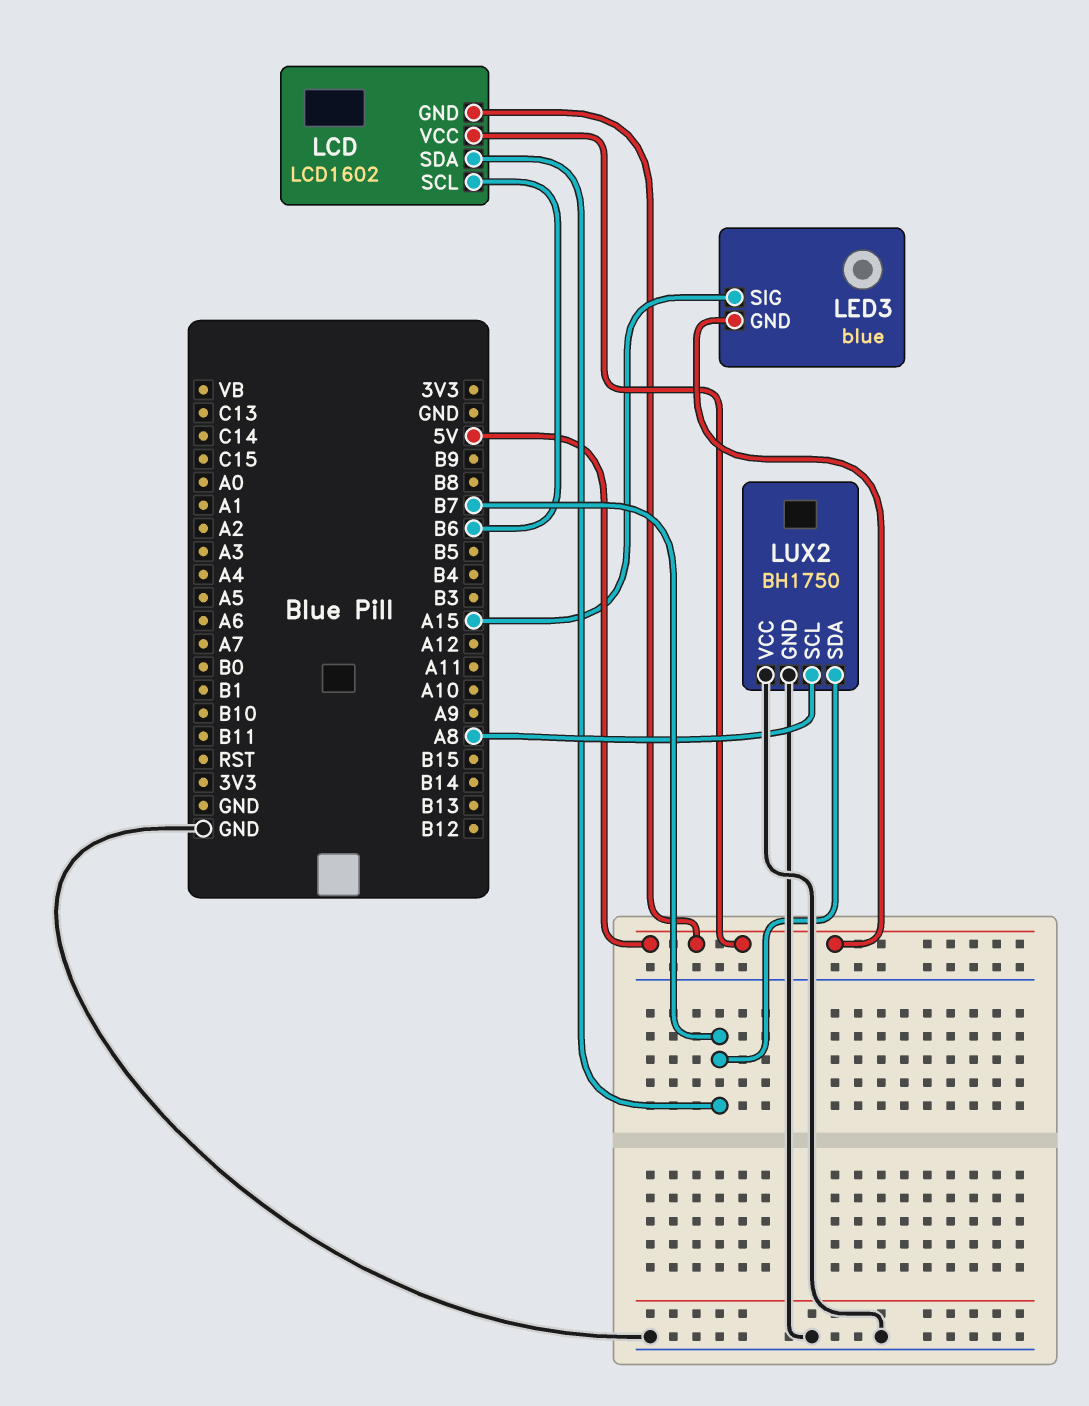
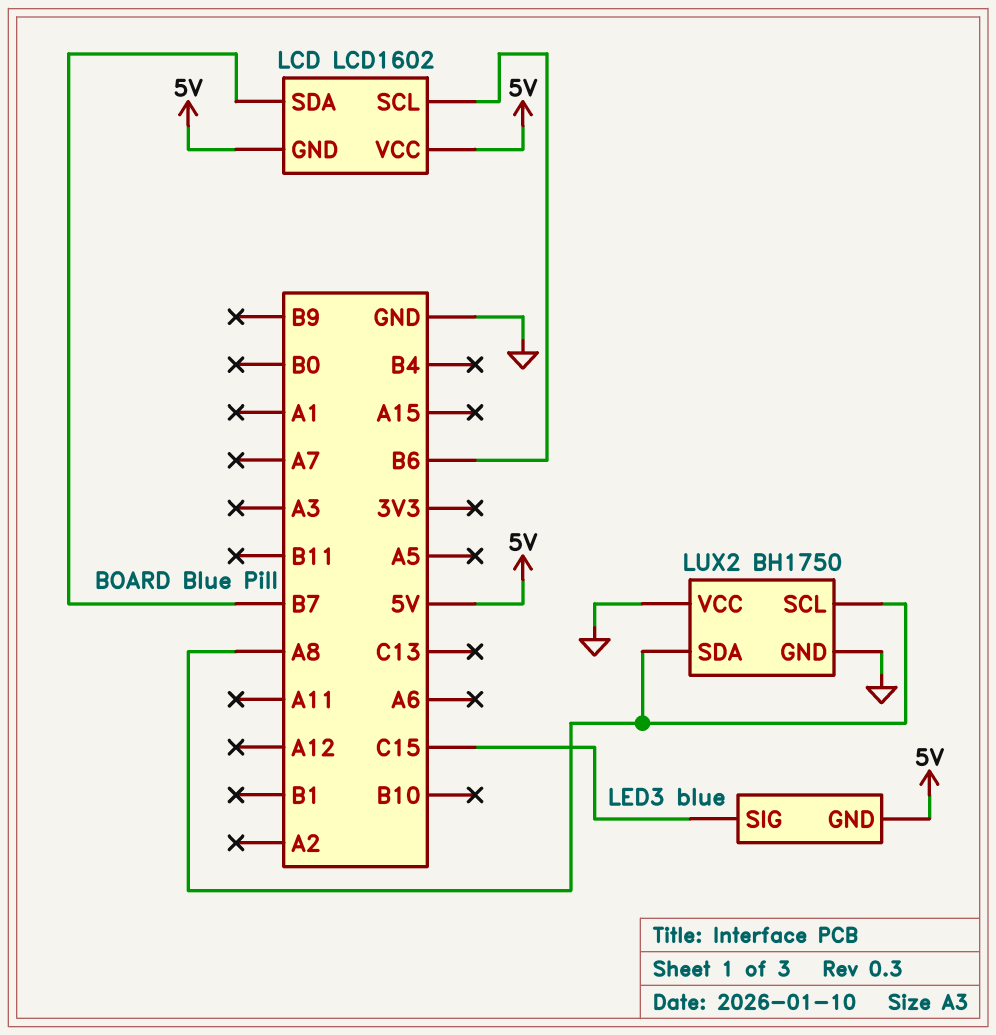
LED3 pin SIG: A15 -> C15
LUX2 pin SDA: B7 -> A8

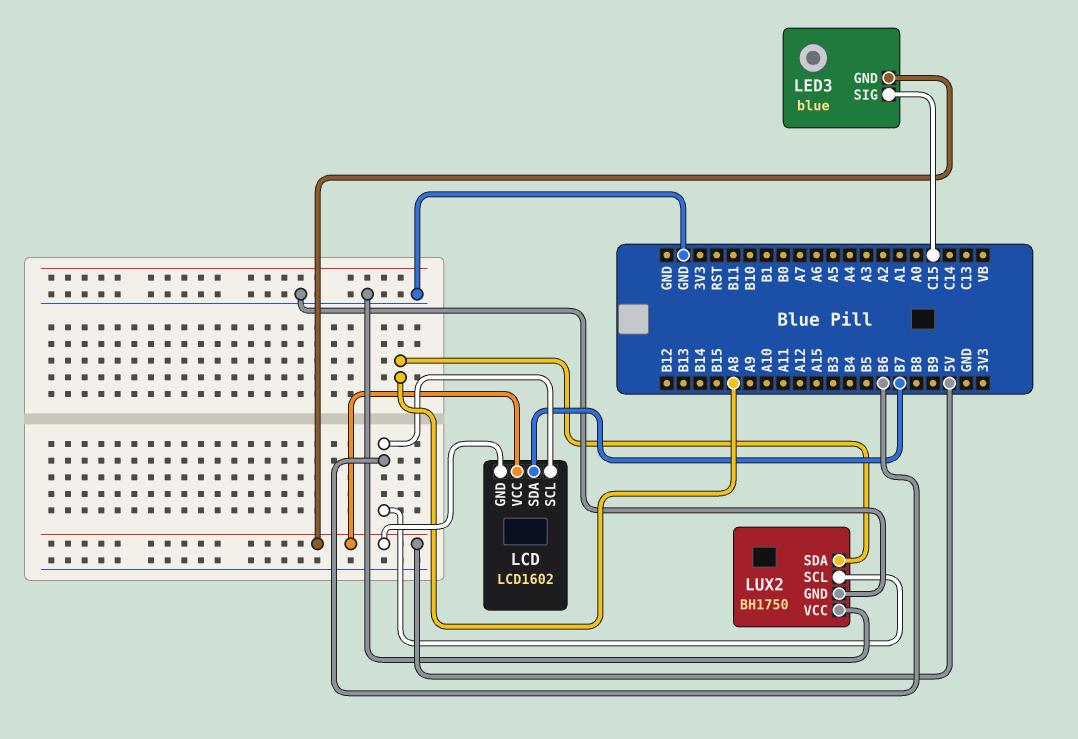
LUX2 pin SCL: A8 -> B6

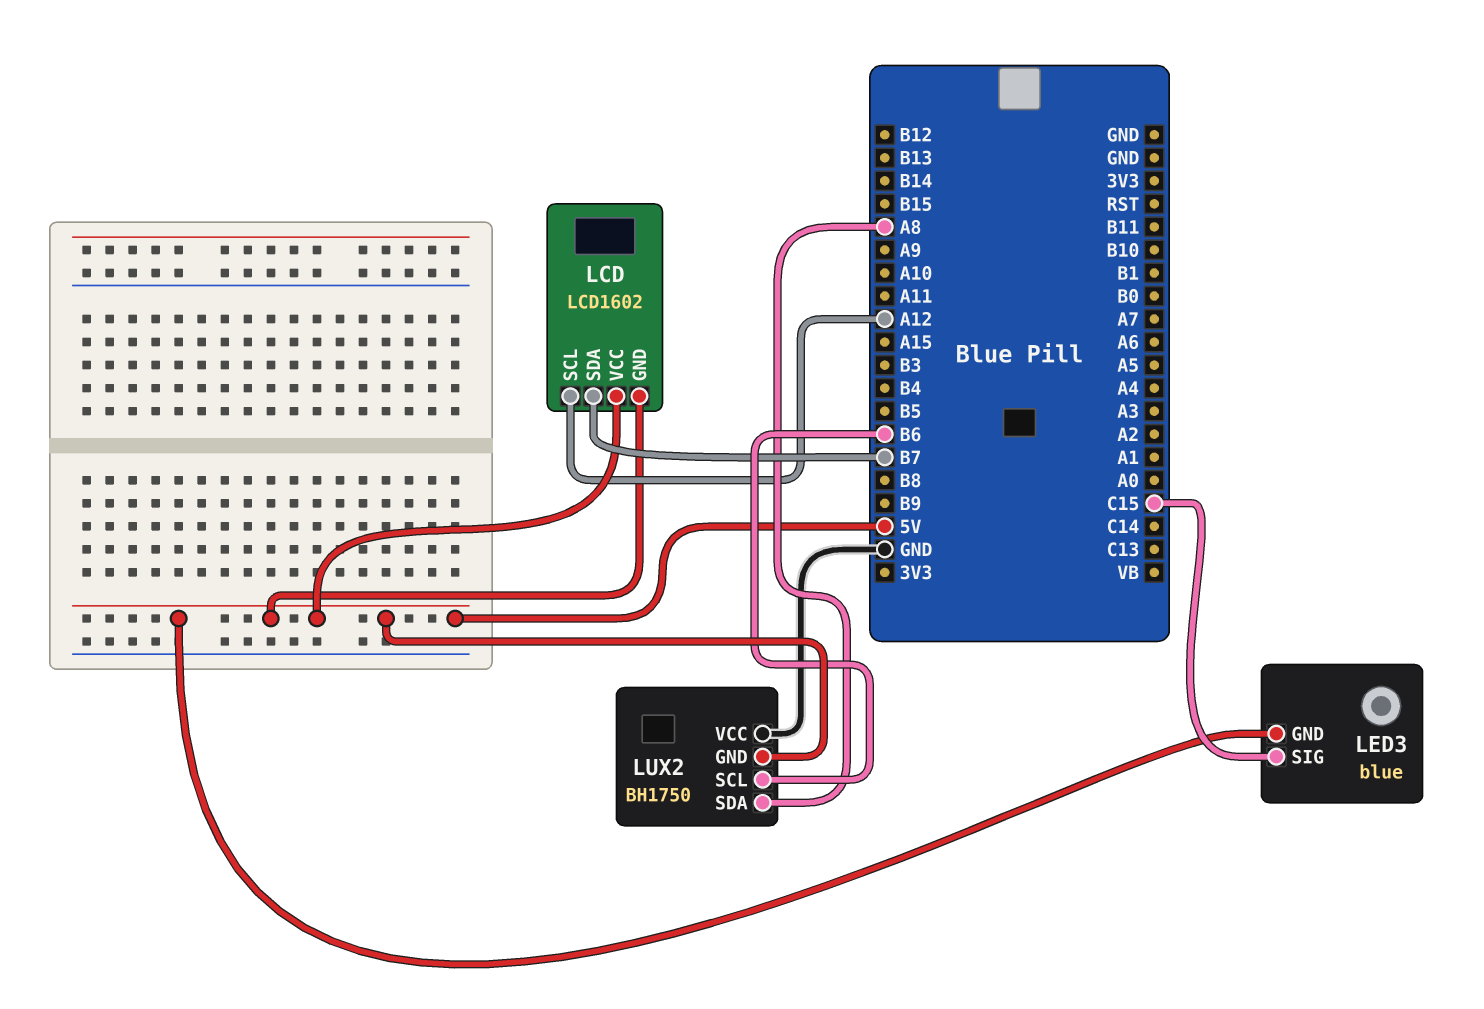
LCD pin SCL: B6 -> A12
LUX2 pin GND: GND -> 5V

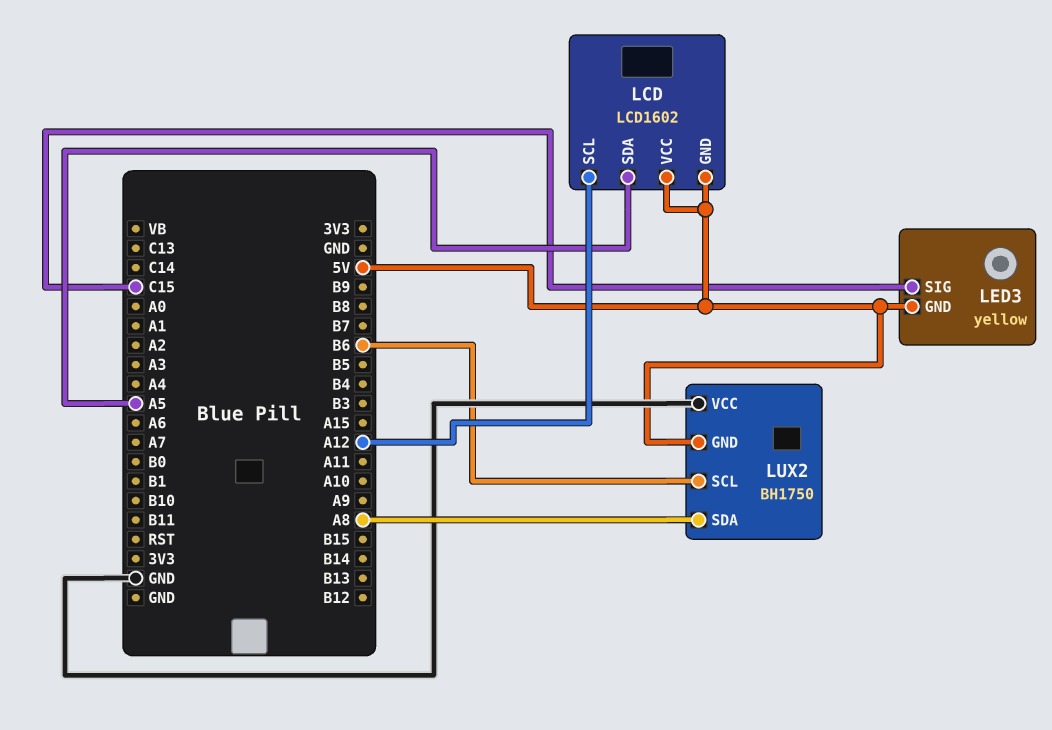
LCD pin SDA: B7 -> A5
LED3: blue -> yellow

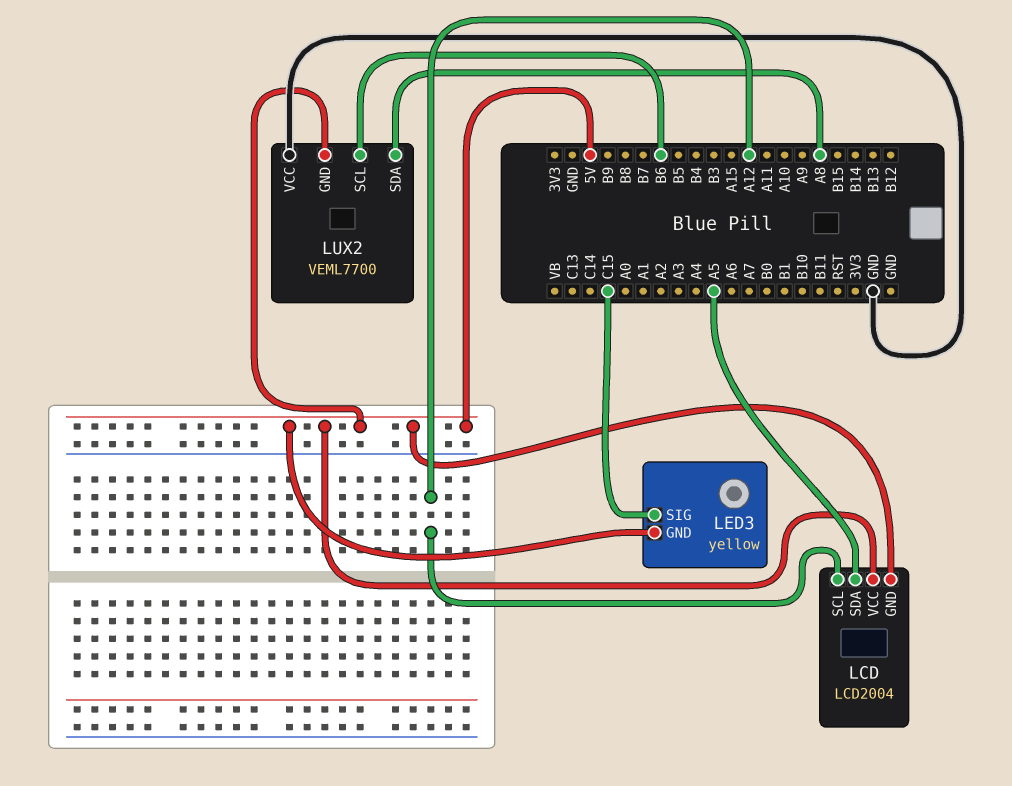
LCD: LCD1602 -> LCD2004
LUX2: BH1750 -> VEML7700

